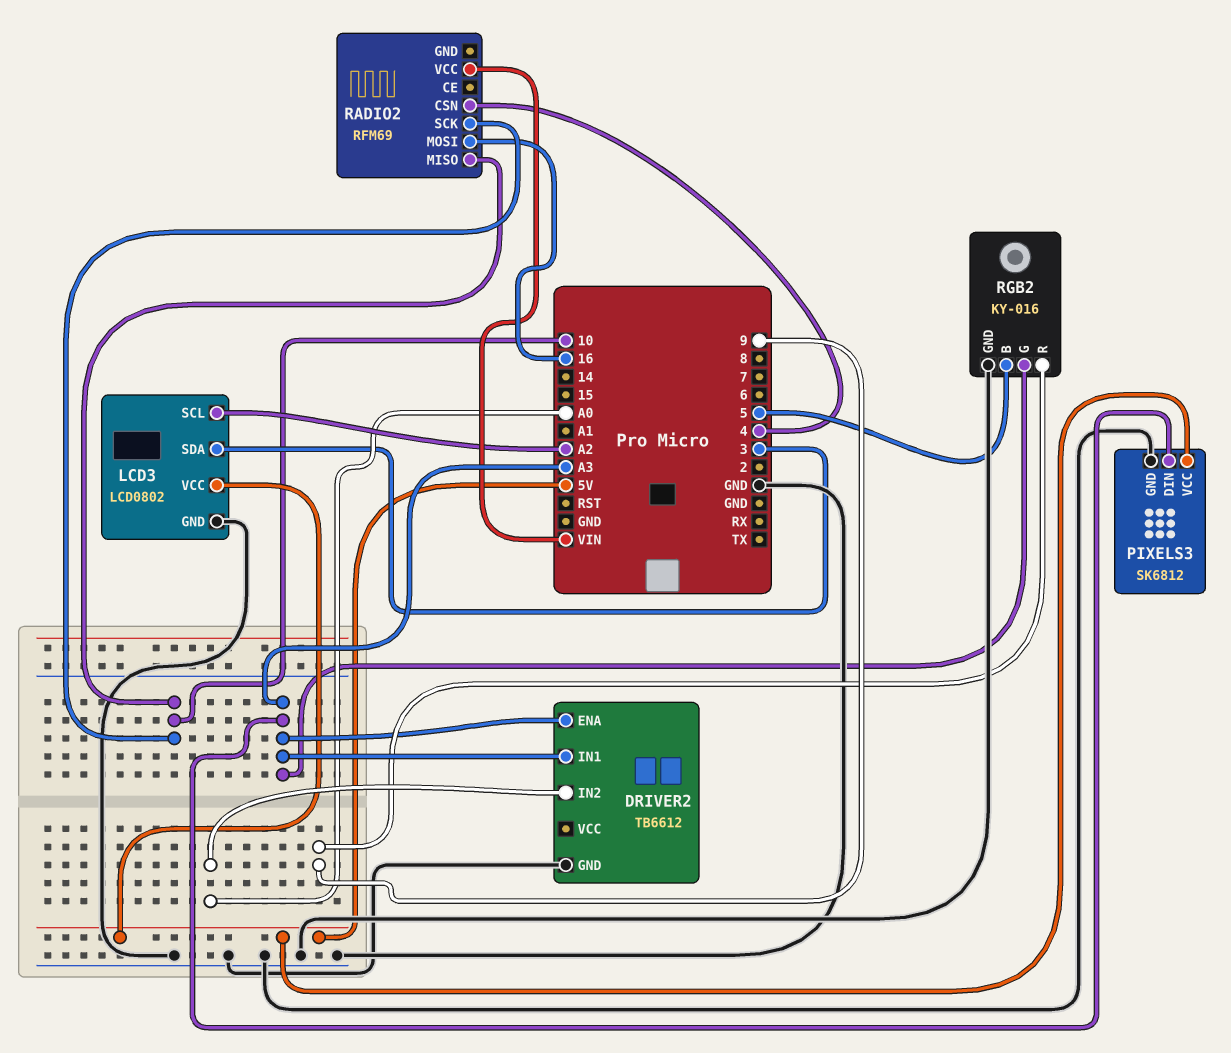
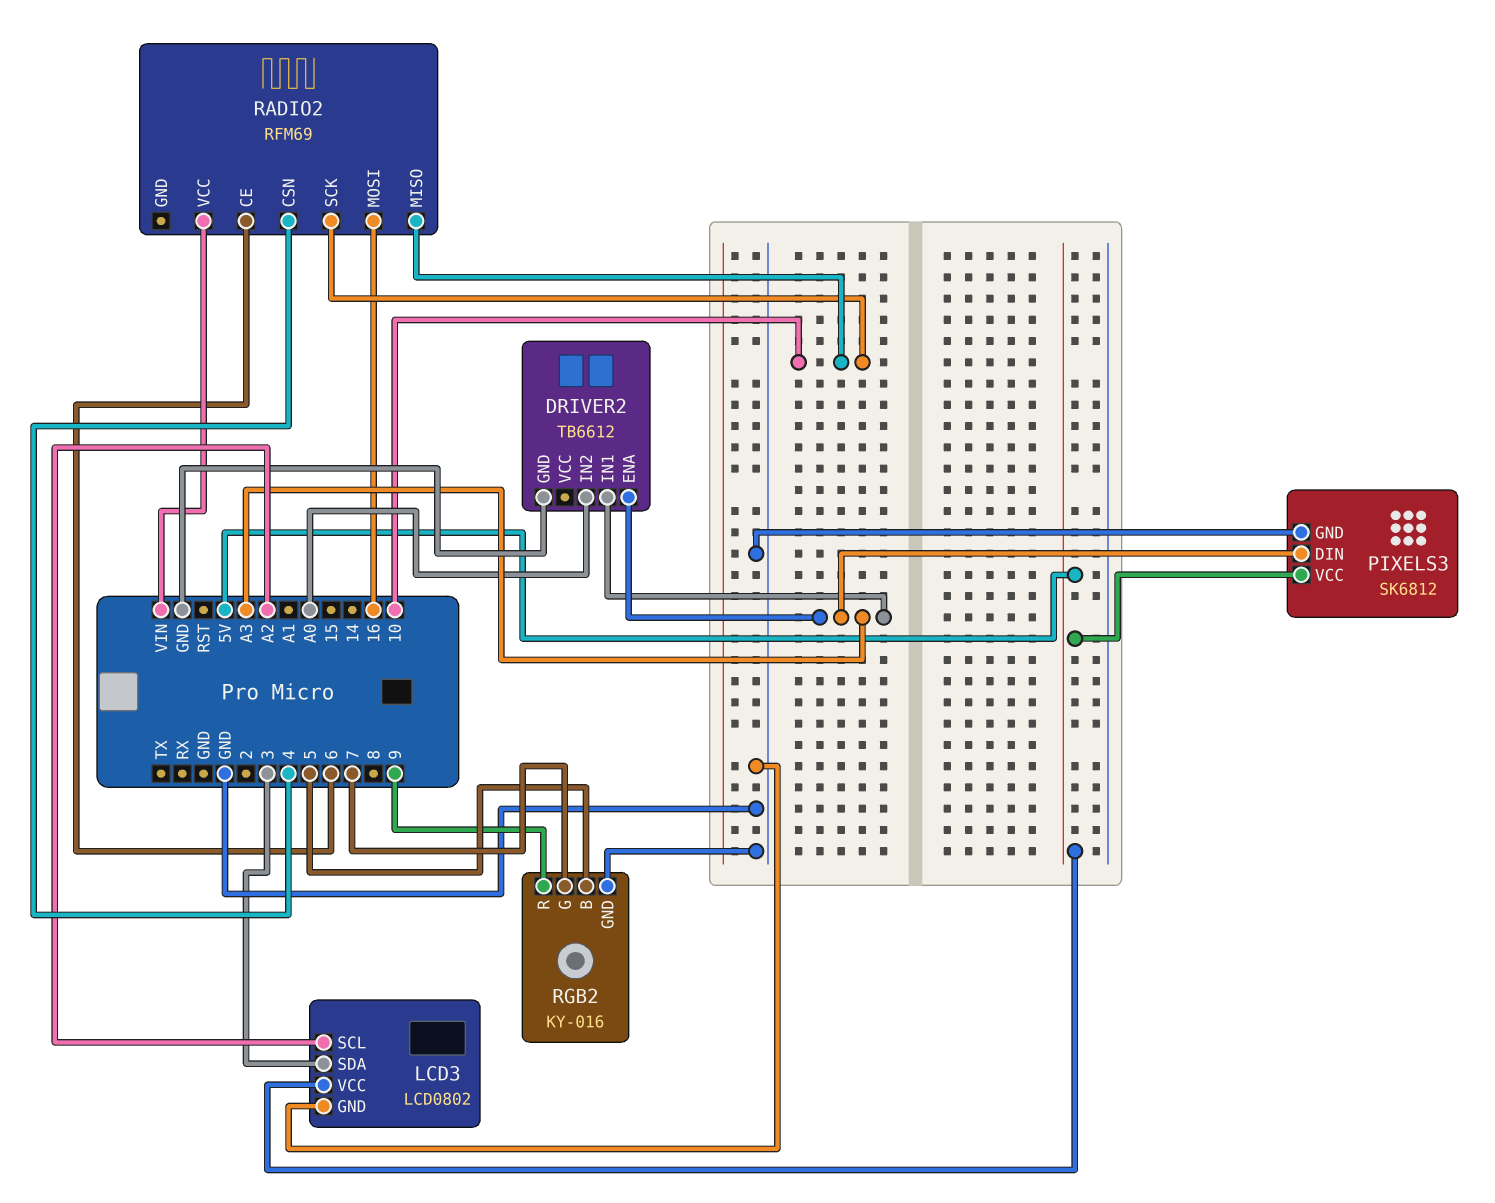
RADIO2 pin CE: none -> 6
RGB2 pin G: A3 -> 7

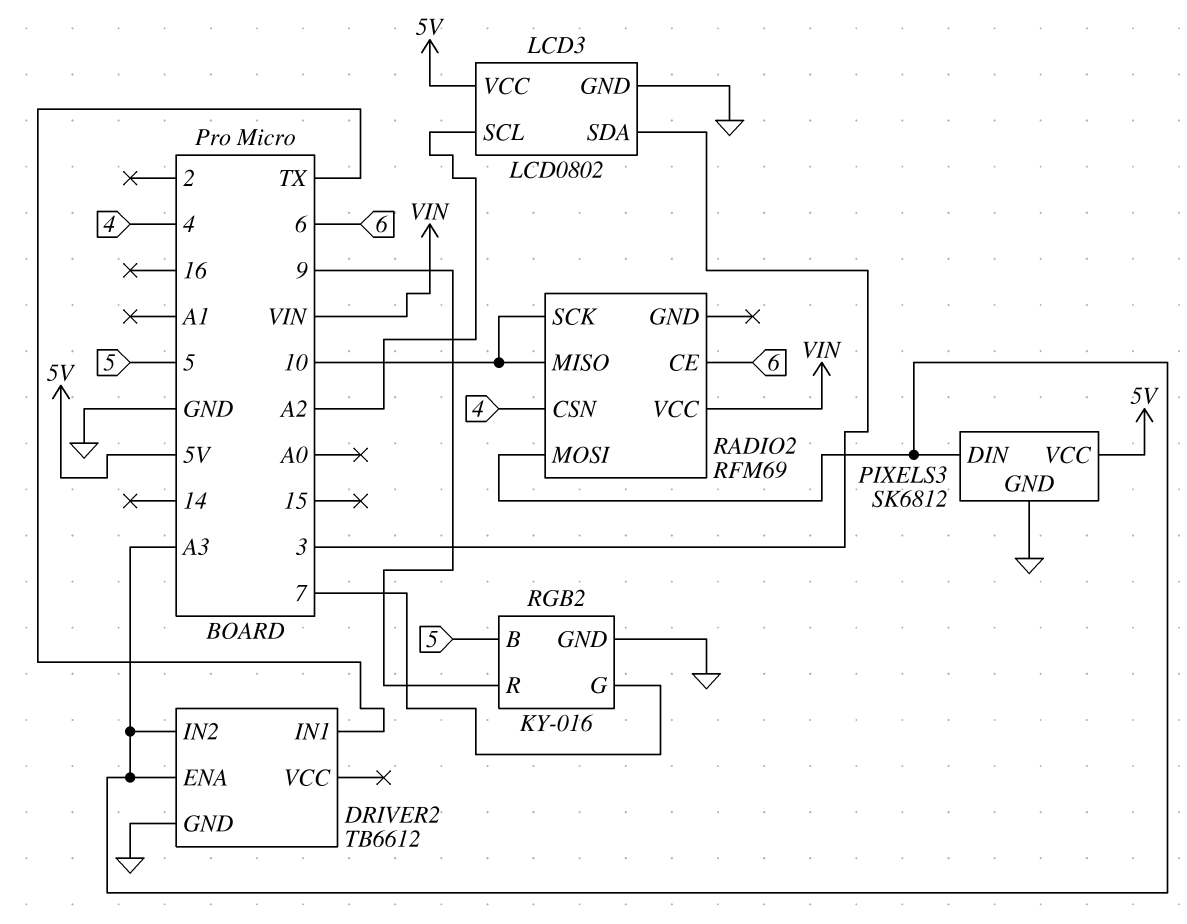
DRIVER2 pin IN1: A3 -> TX
DRIVER2 pin IN2: A0 -> A3
RADIO2 pin MOSI: 16 -> A3

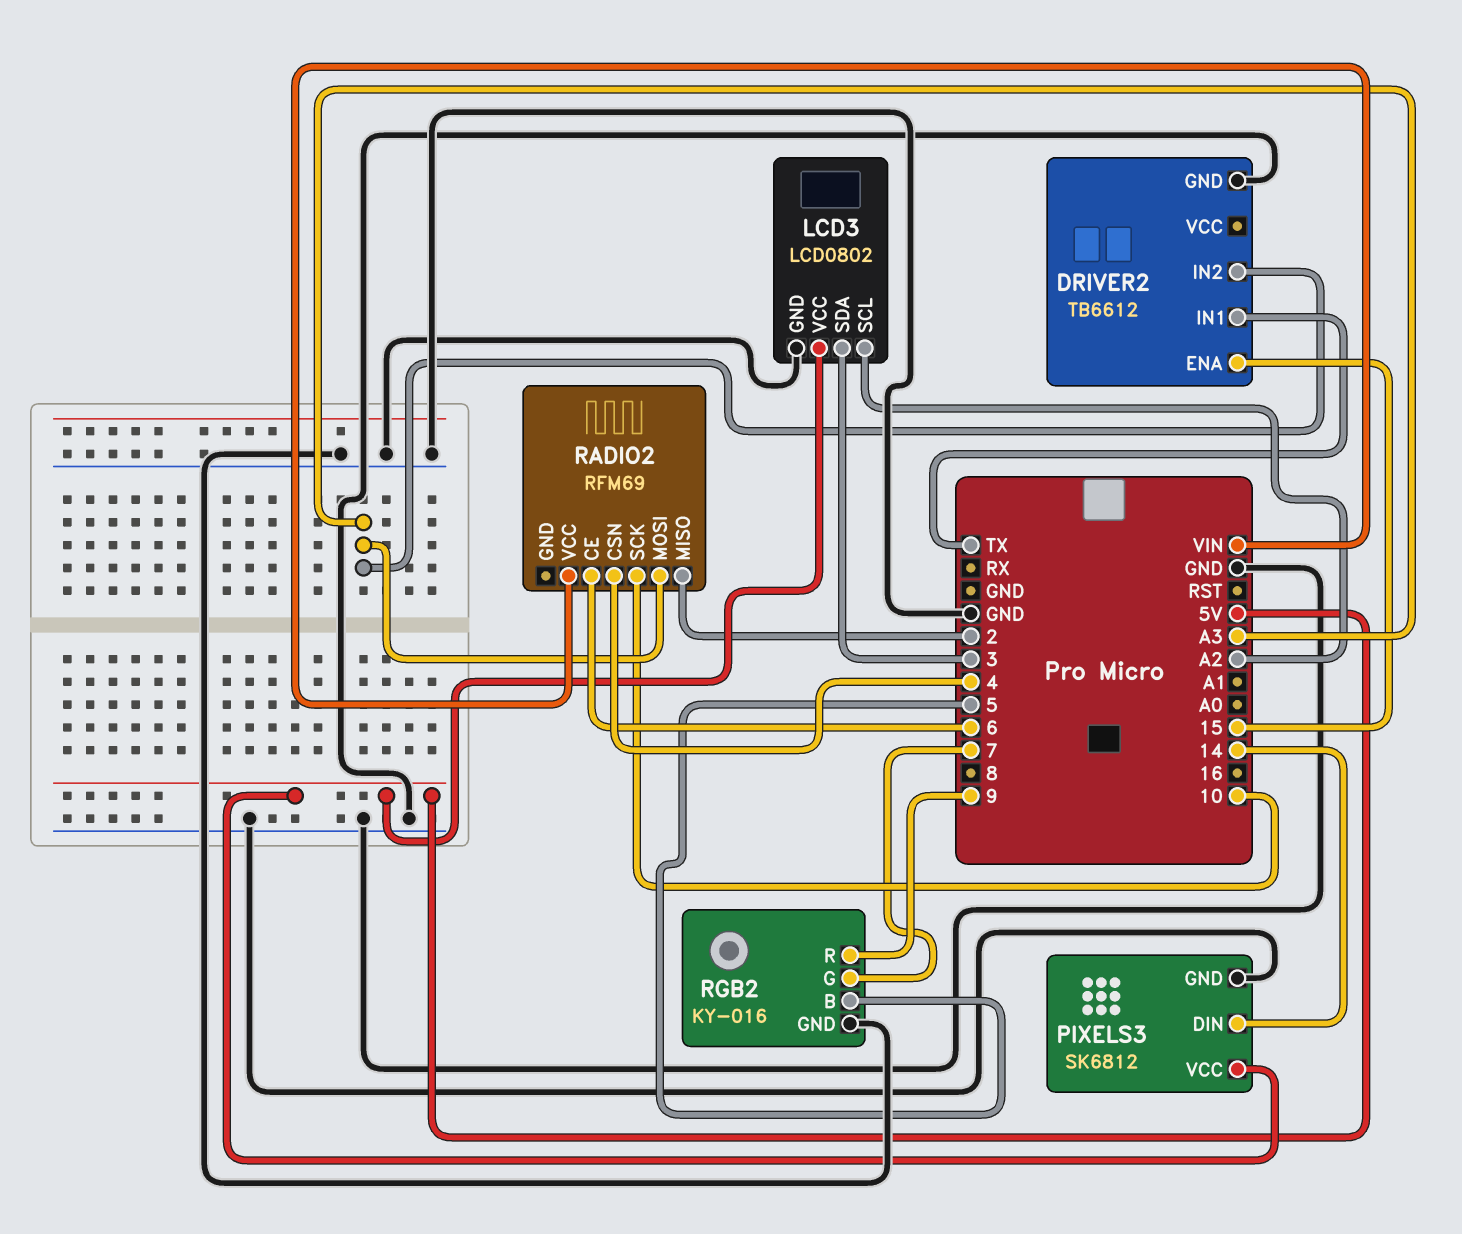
DRIVER2 pin ENA: A3 -> 15
PIXELS3 pin DIN: A3 -> 14
RADIO2 pin MISO: 10 -> 2

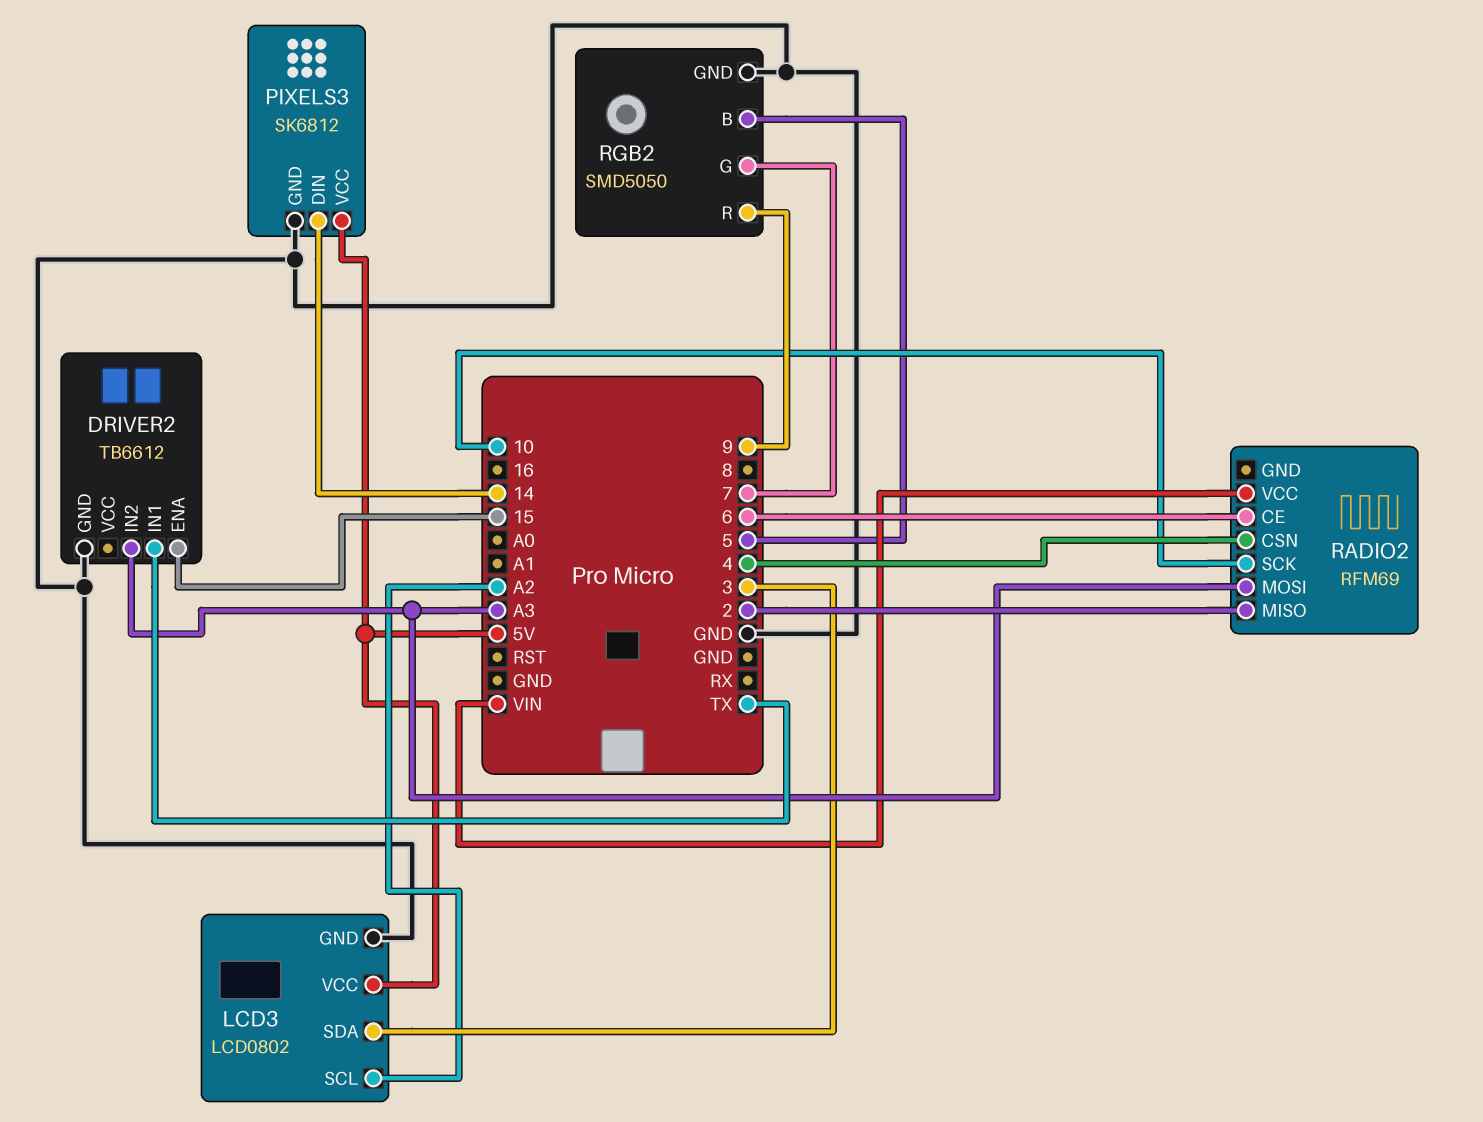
RGB2: KY-016 -> SMD5050

